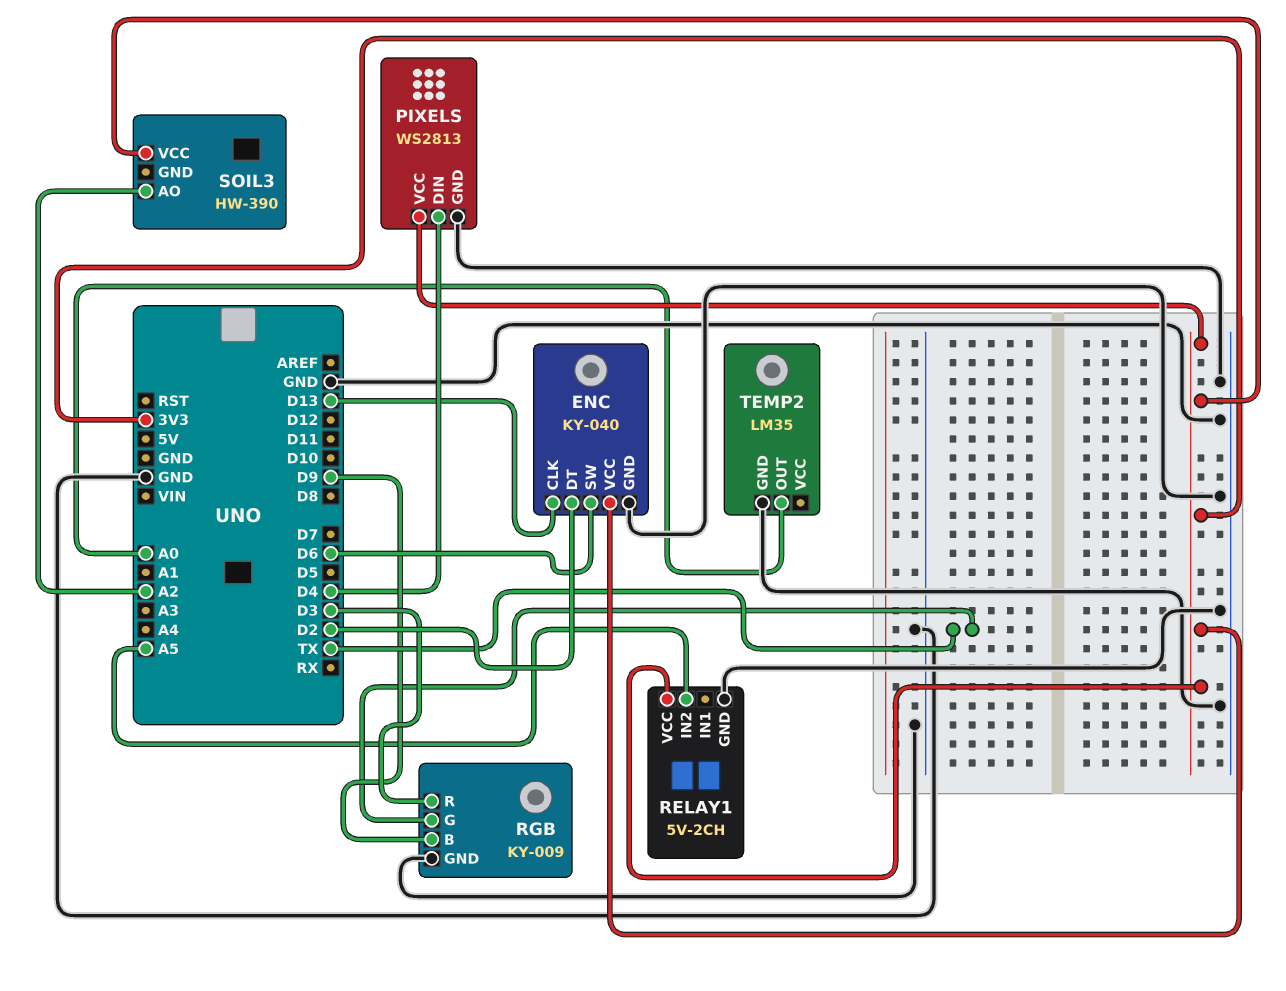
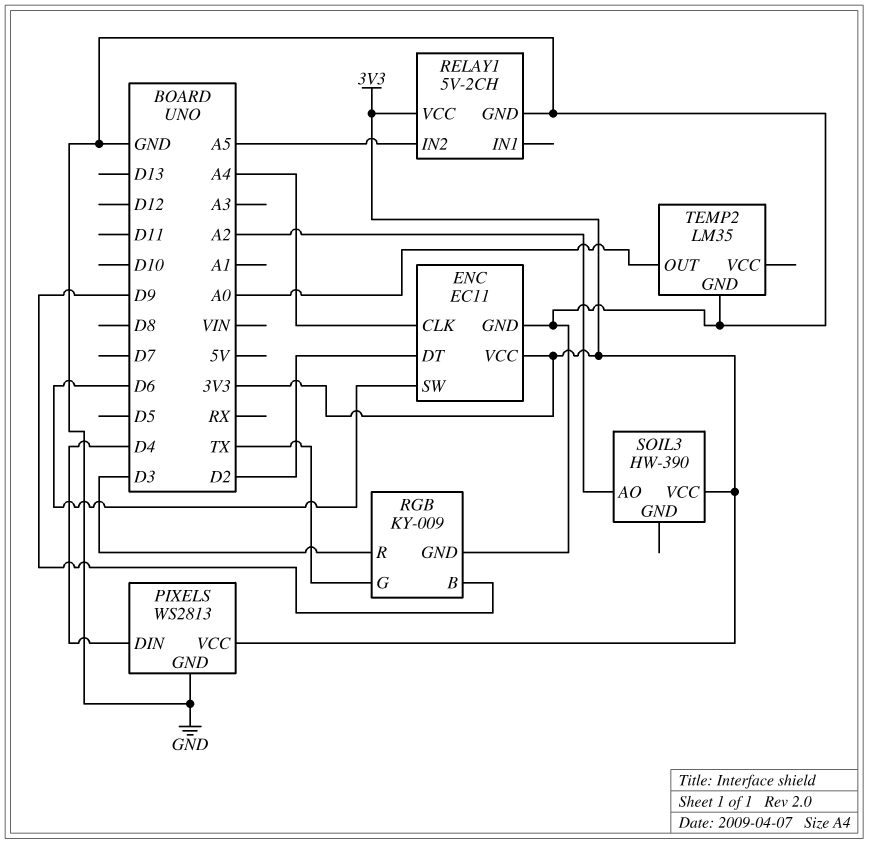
ENC: KY-040 -> EC11
ENC pin CLK: D13 -> A4

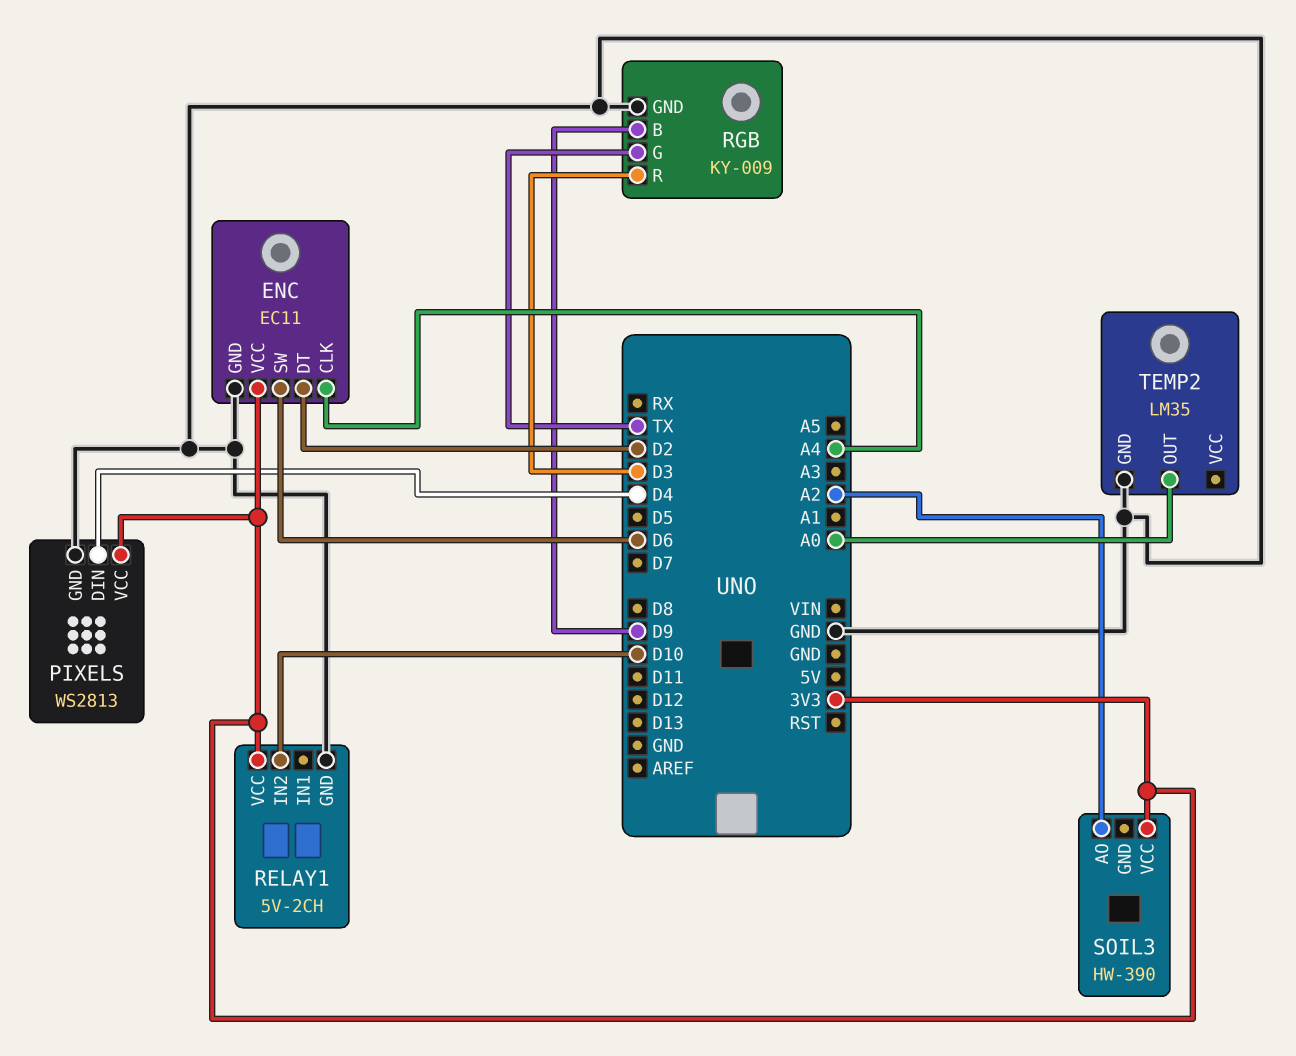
RELAY1 pin IN2: A5 -> D10

